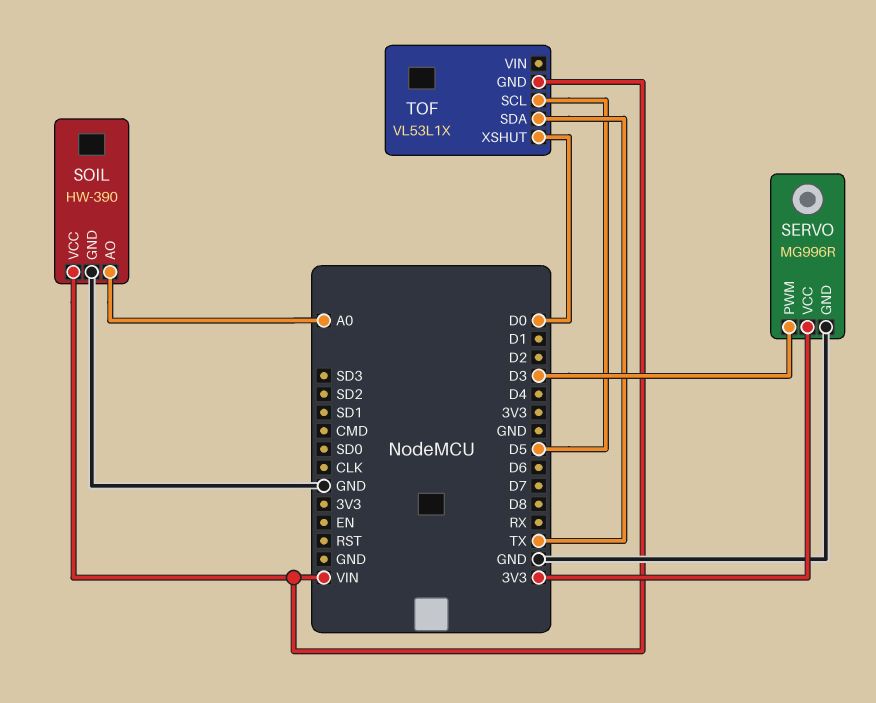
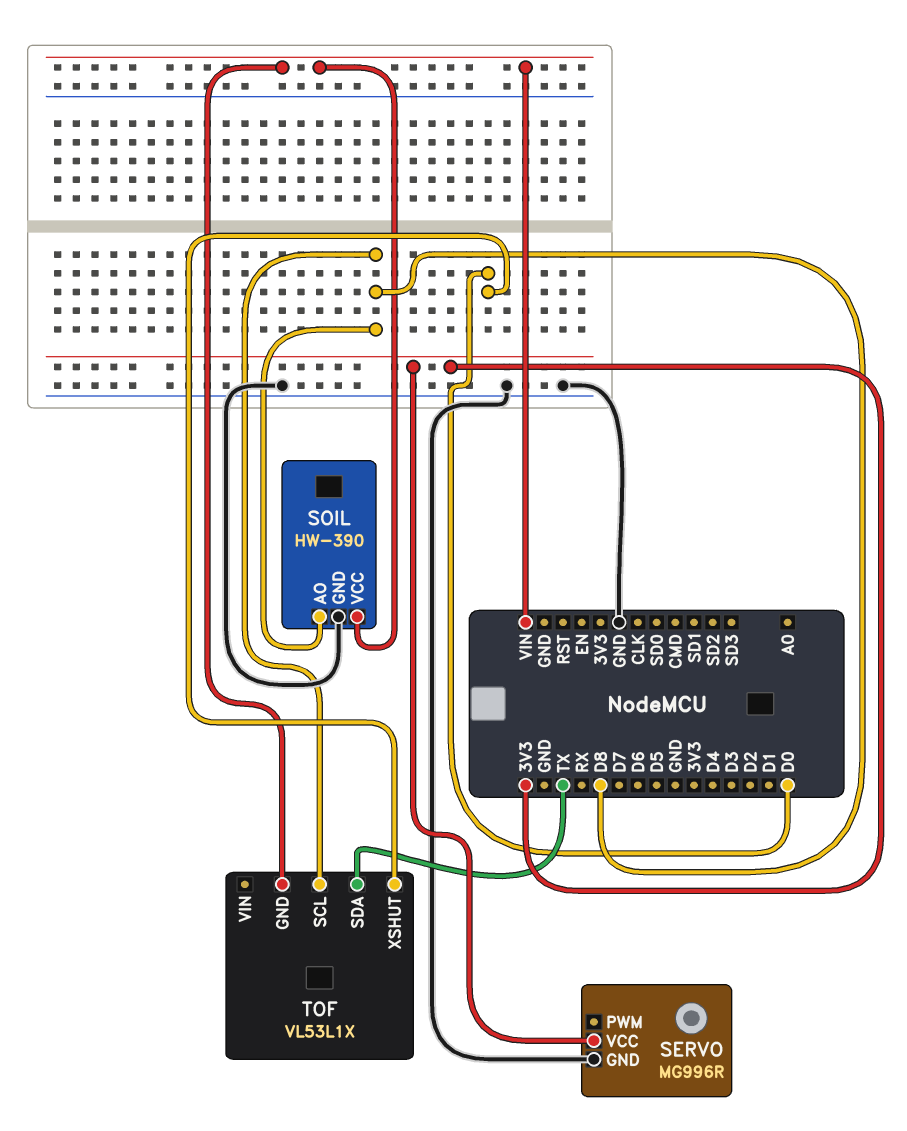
SERVO pin PWM: D3 -> none
SOIL pin AO: A0 -> D8
TOF pin SCL: D5 -> D8

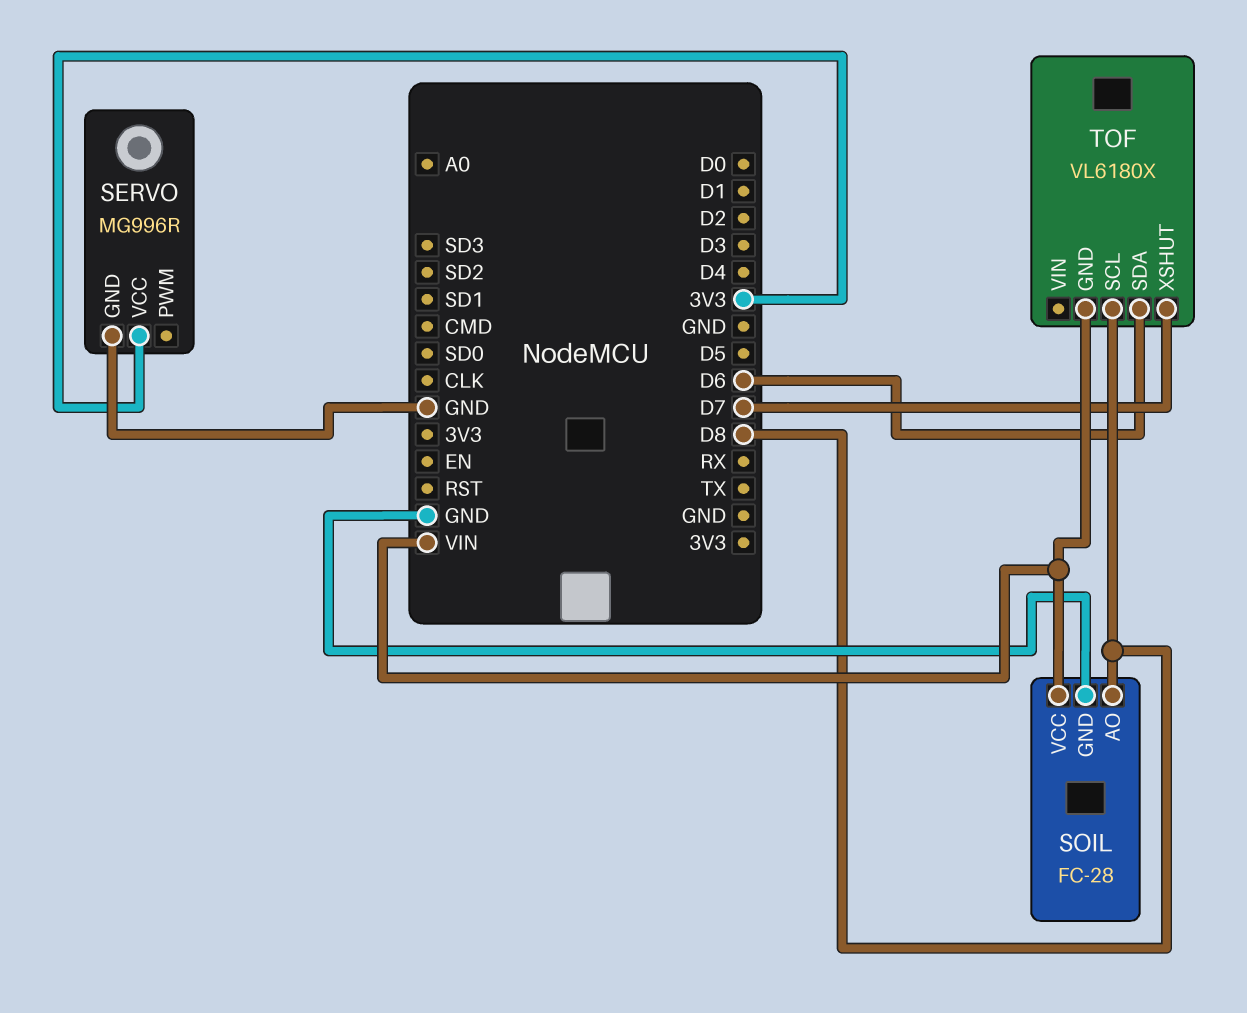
SOIL: HW-390 -> FC-28
TOF: VL53L1X -> VL6180X
TOF pin SDA: TX -> D6
TOF pin XSHUT: D0 -> D7

